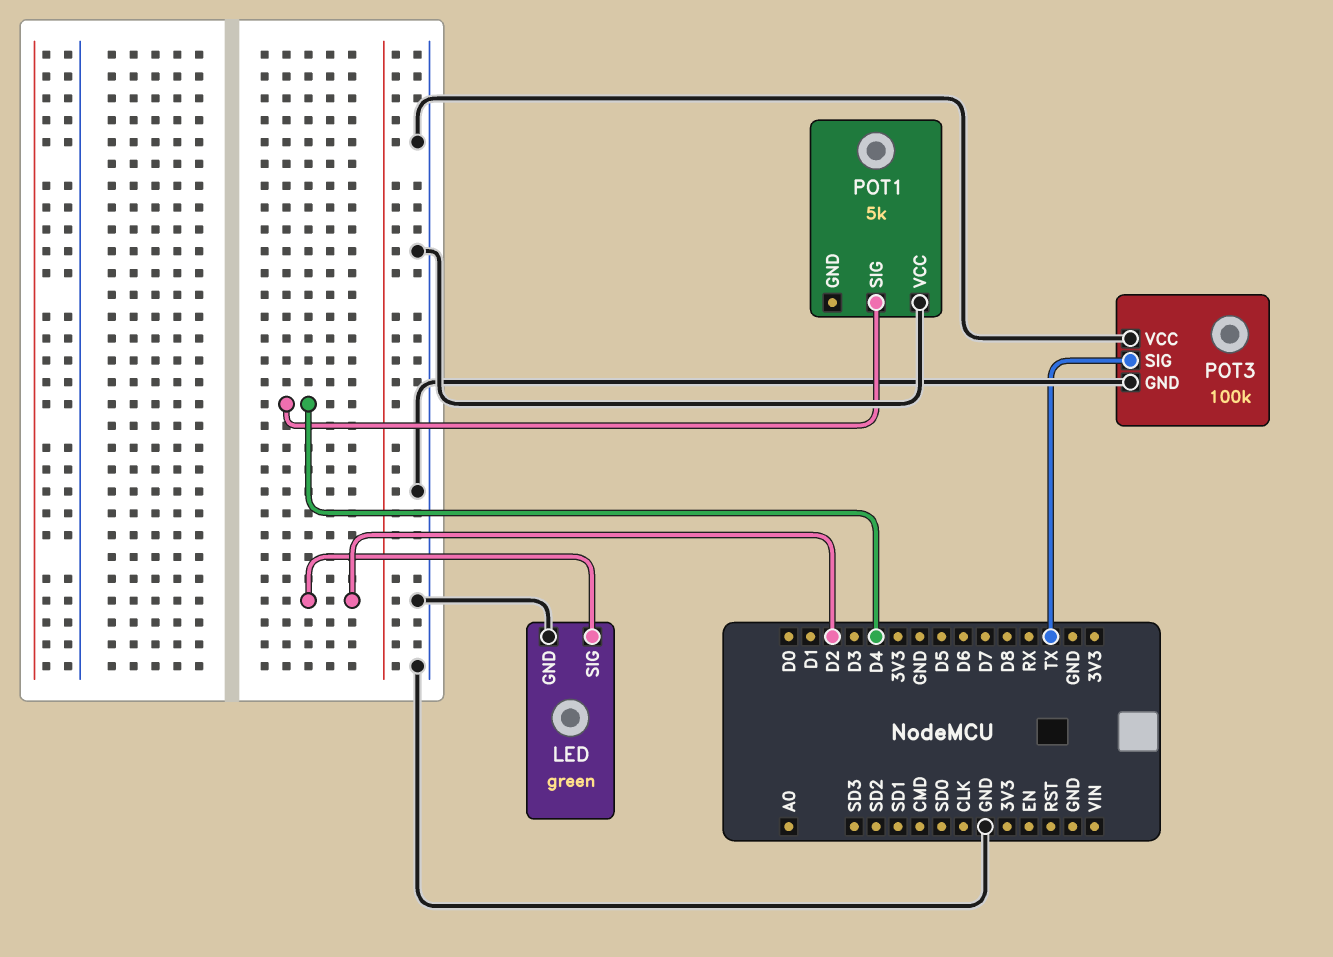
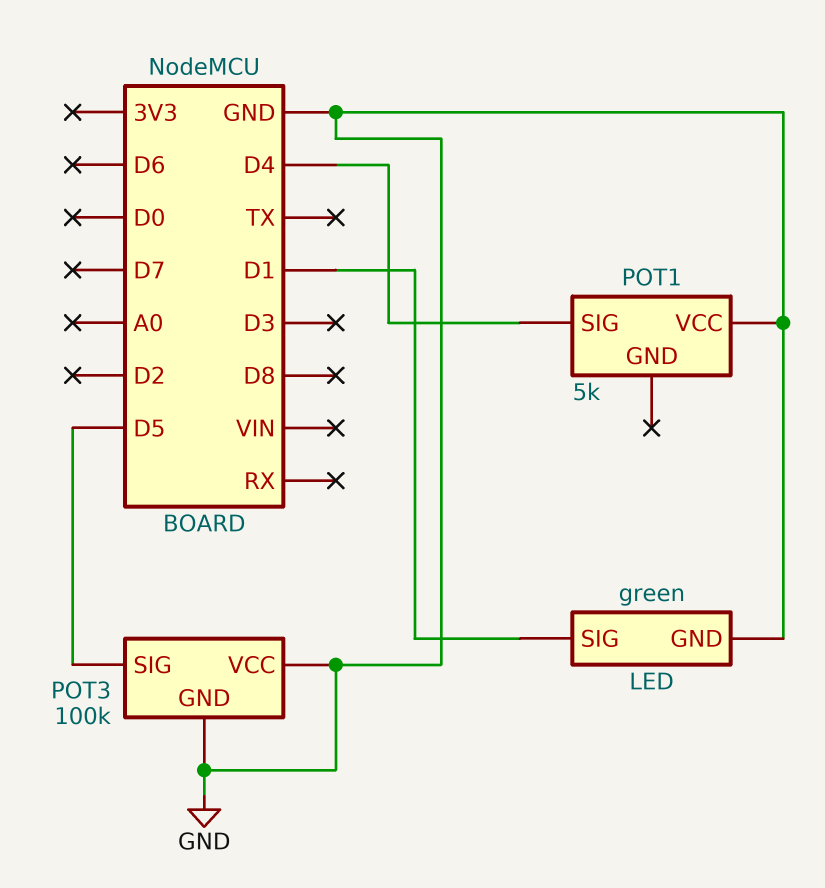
LED pin SIG: D2 -> D1
POT3 pin SIG: TX -> D5

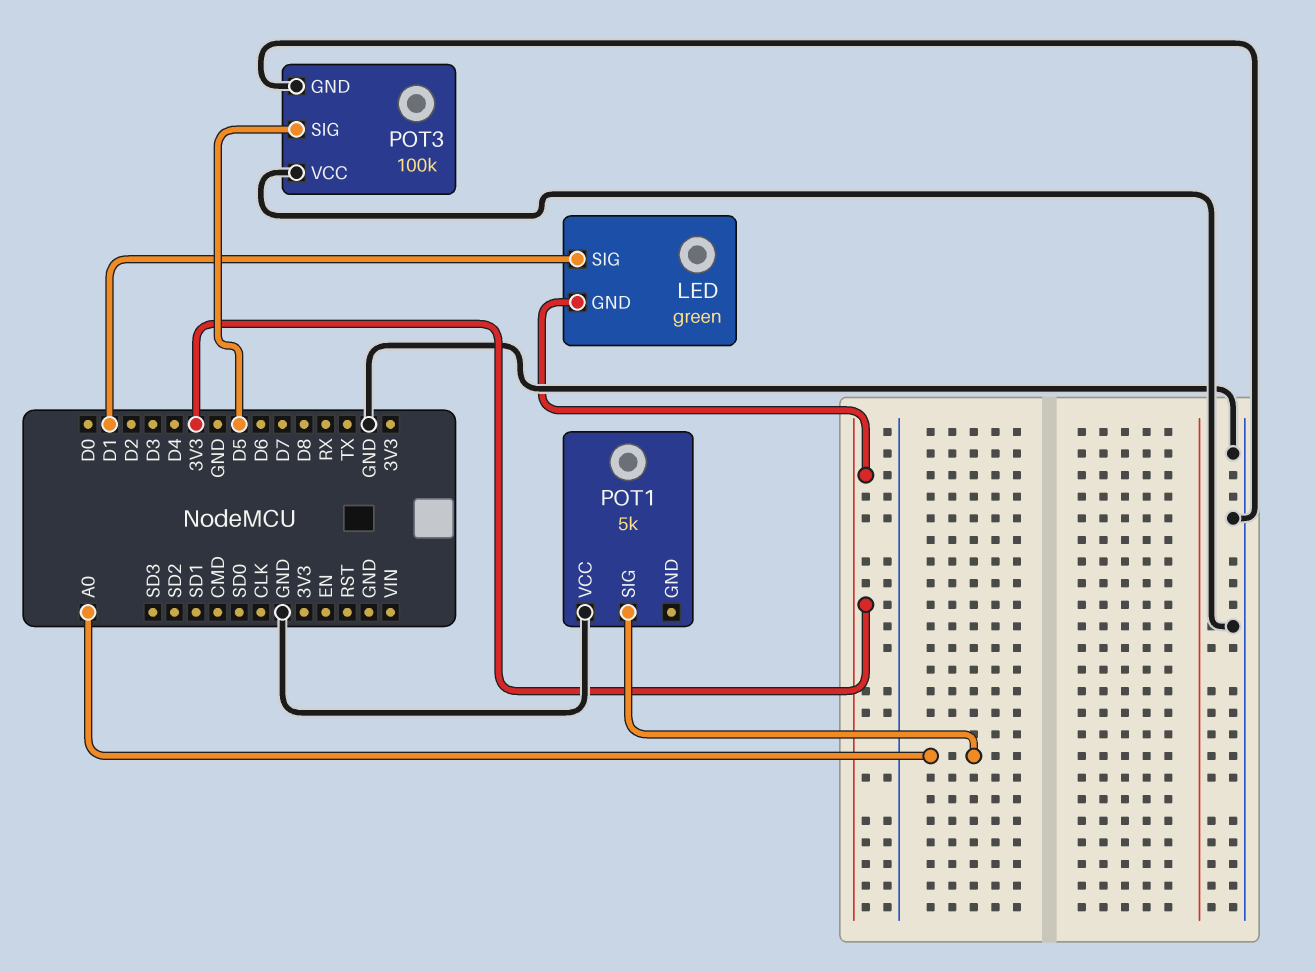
LED pin GND: GND -> 3V3
POT1 pin SIG: D4 -> A0

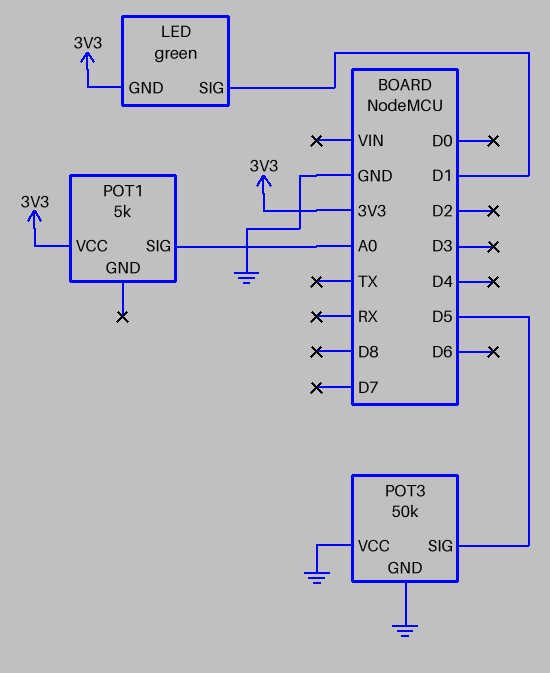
POT1 pin VCC: GND -> 3V3
POT3: 100k -> 50k

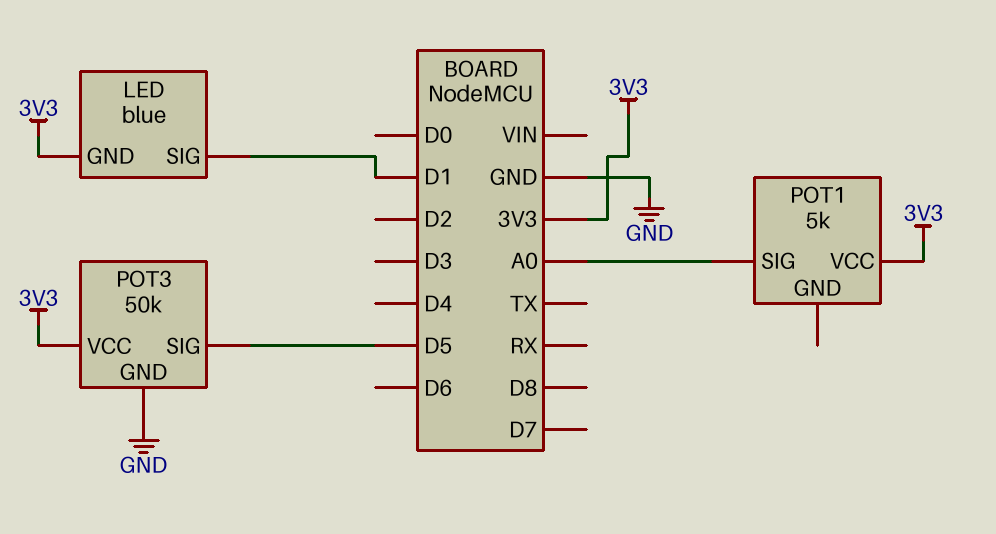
LED: green -> blue
POT3 pin VCC: GND -> 3V3

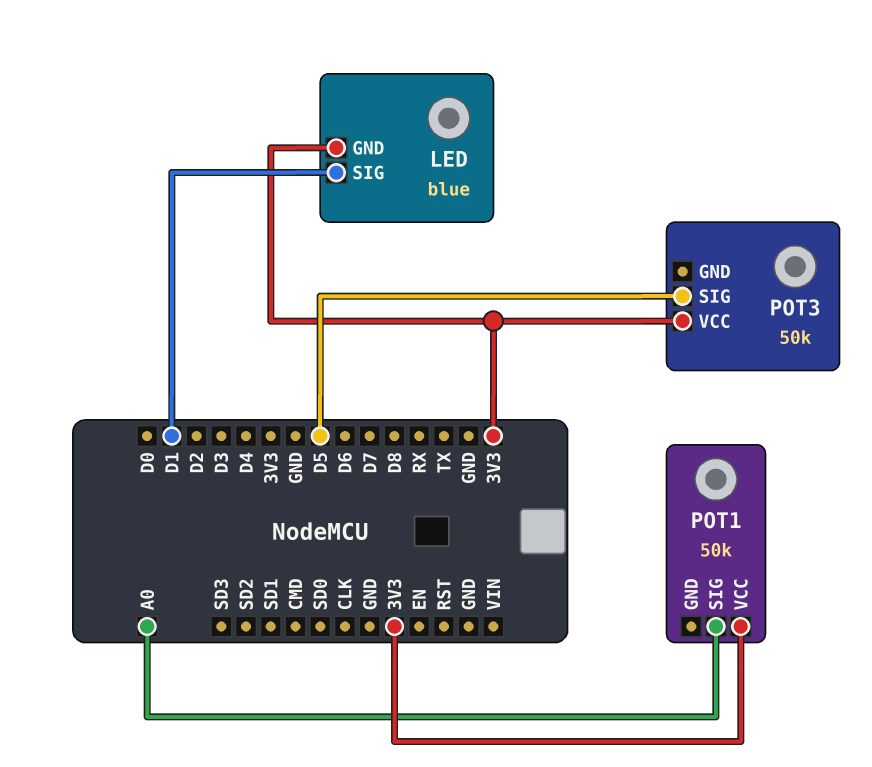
POT1: 5k -> 50k
POT3 pin GND: GND -> none

